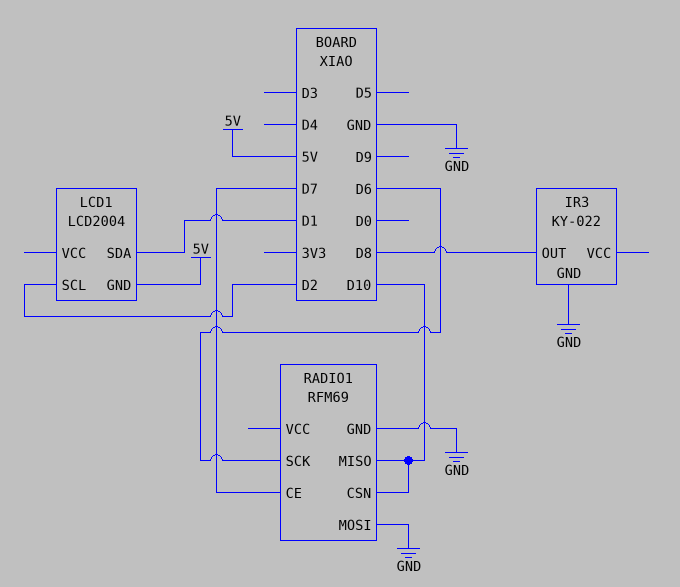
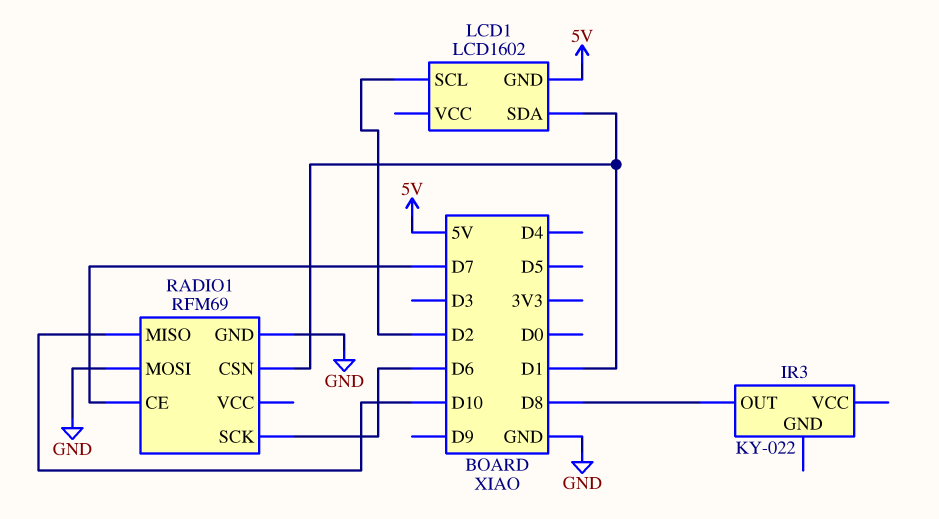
IR3 pin GND: GND -> none
LCD1: LCD2004 -> LCD1602
RADIO1 pin CSN: D10 -> D1

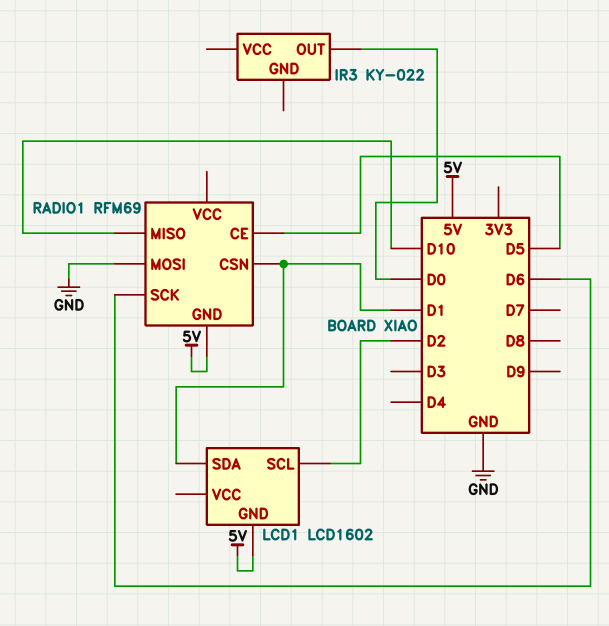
IR3 pin OUT: D8 -> D0
RADIO1 pin CE: D7 -> D5
RADIO1 pin GND: GND -> 5V

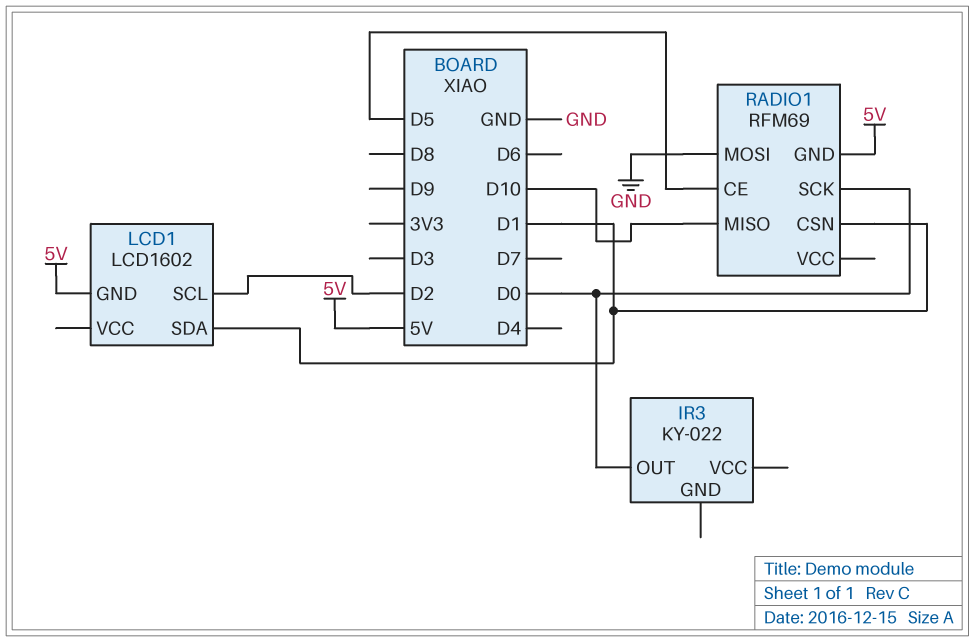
RADIO1 pin SCK: D6 -> D0

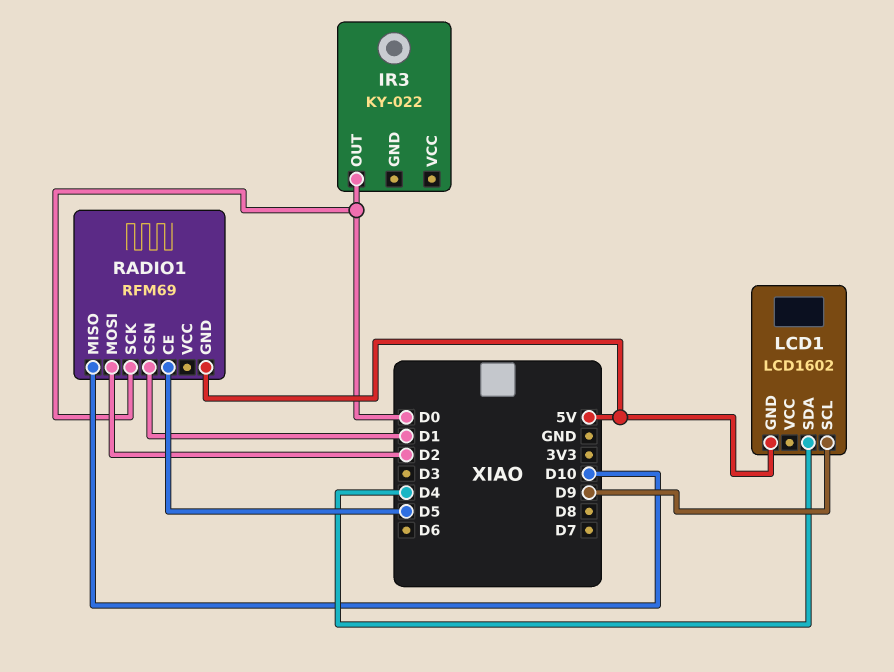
LCD1 pin SCL: D2 -> D9
LCD1 pin SDA: D1 -> D4
RADIO1 pin MOSI: GND -> D2

